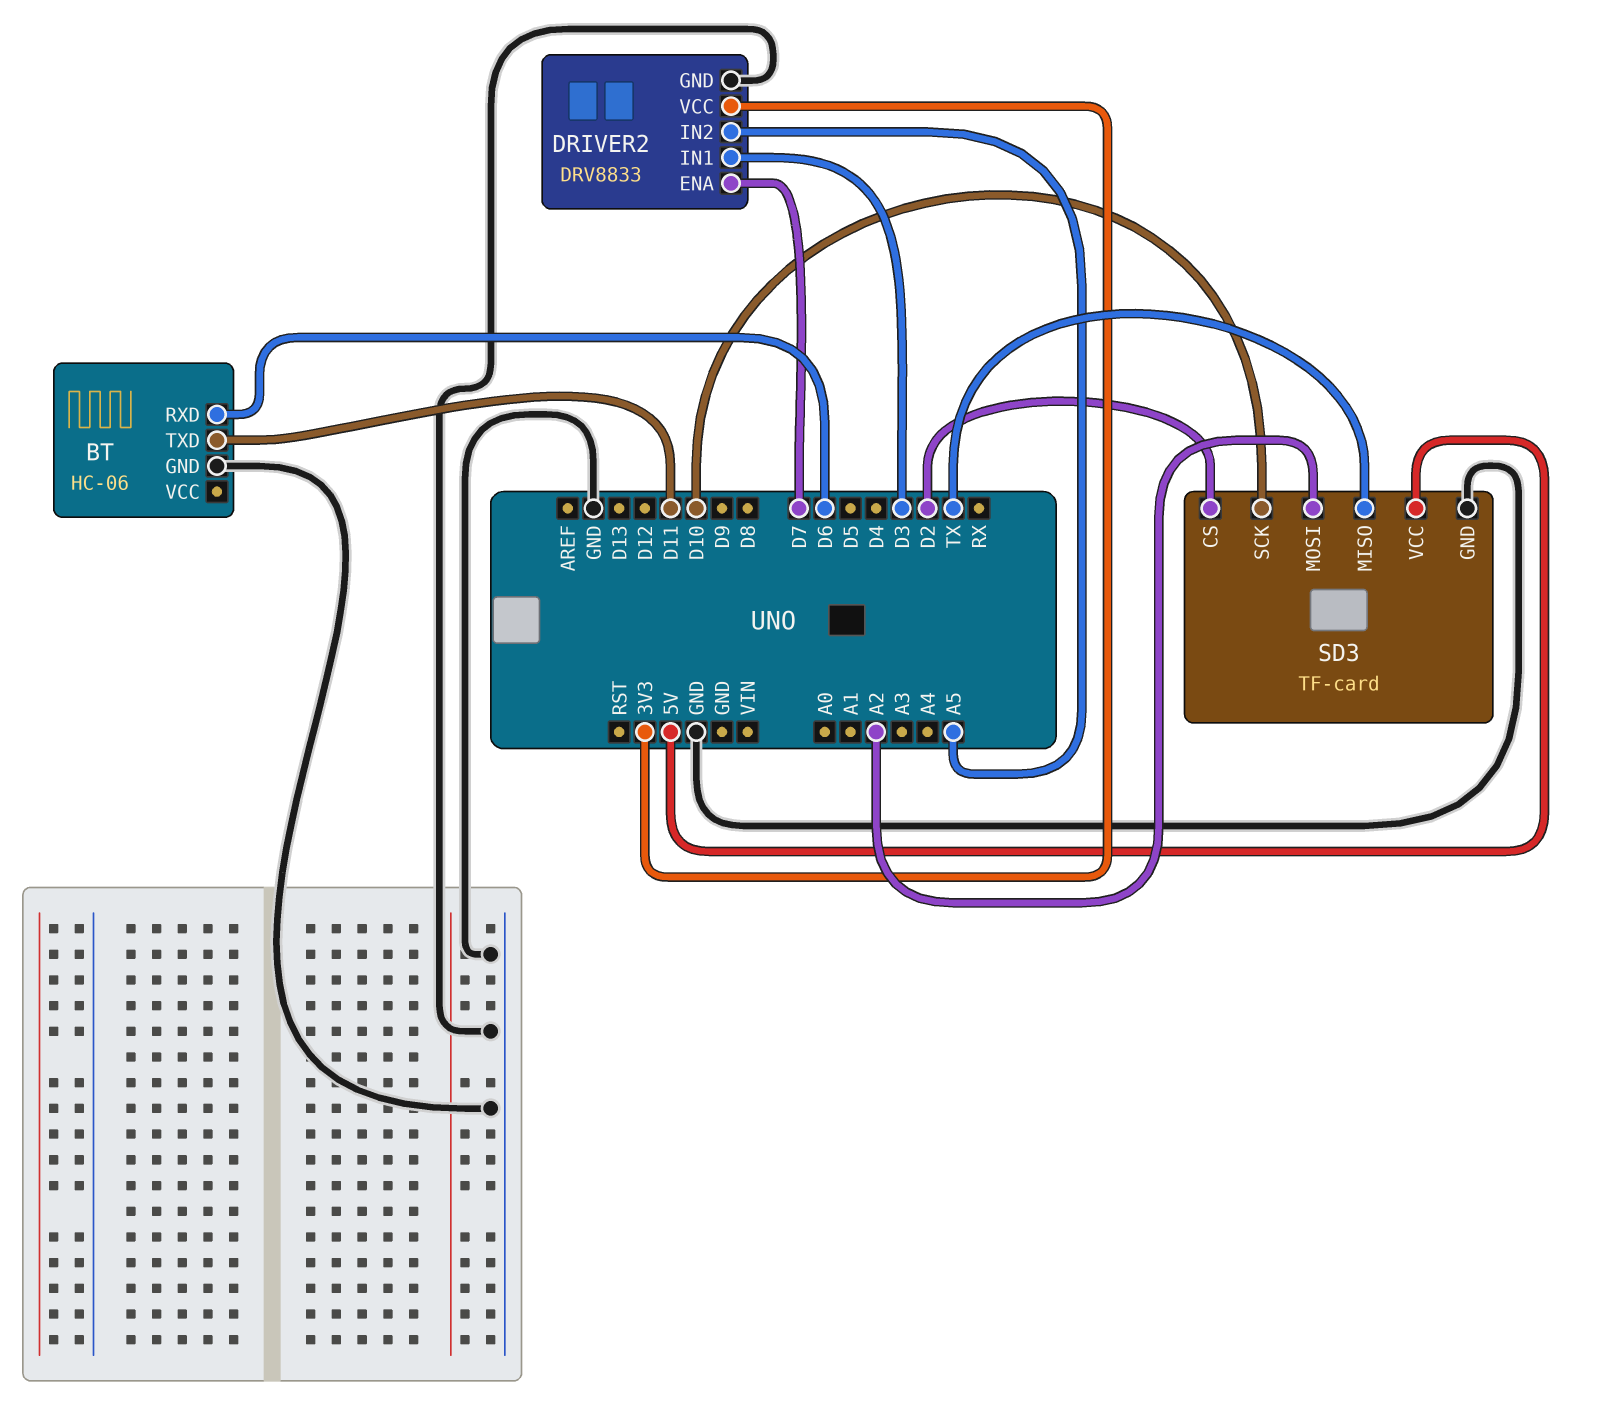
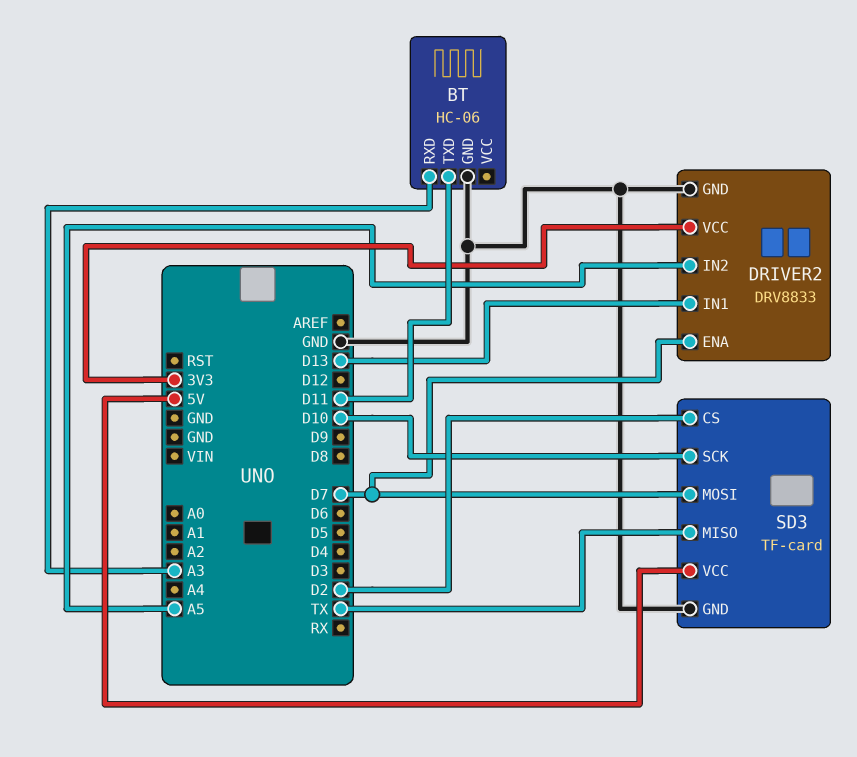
BT pin RXD: D6 -> A3
DRIVER2 pin IN1: D3 -> D13
SD3 pin MOSI: A2 -> D7

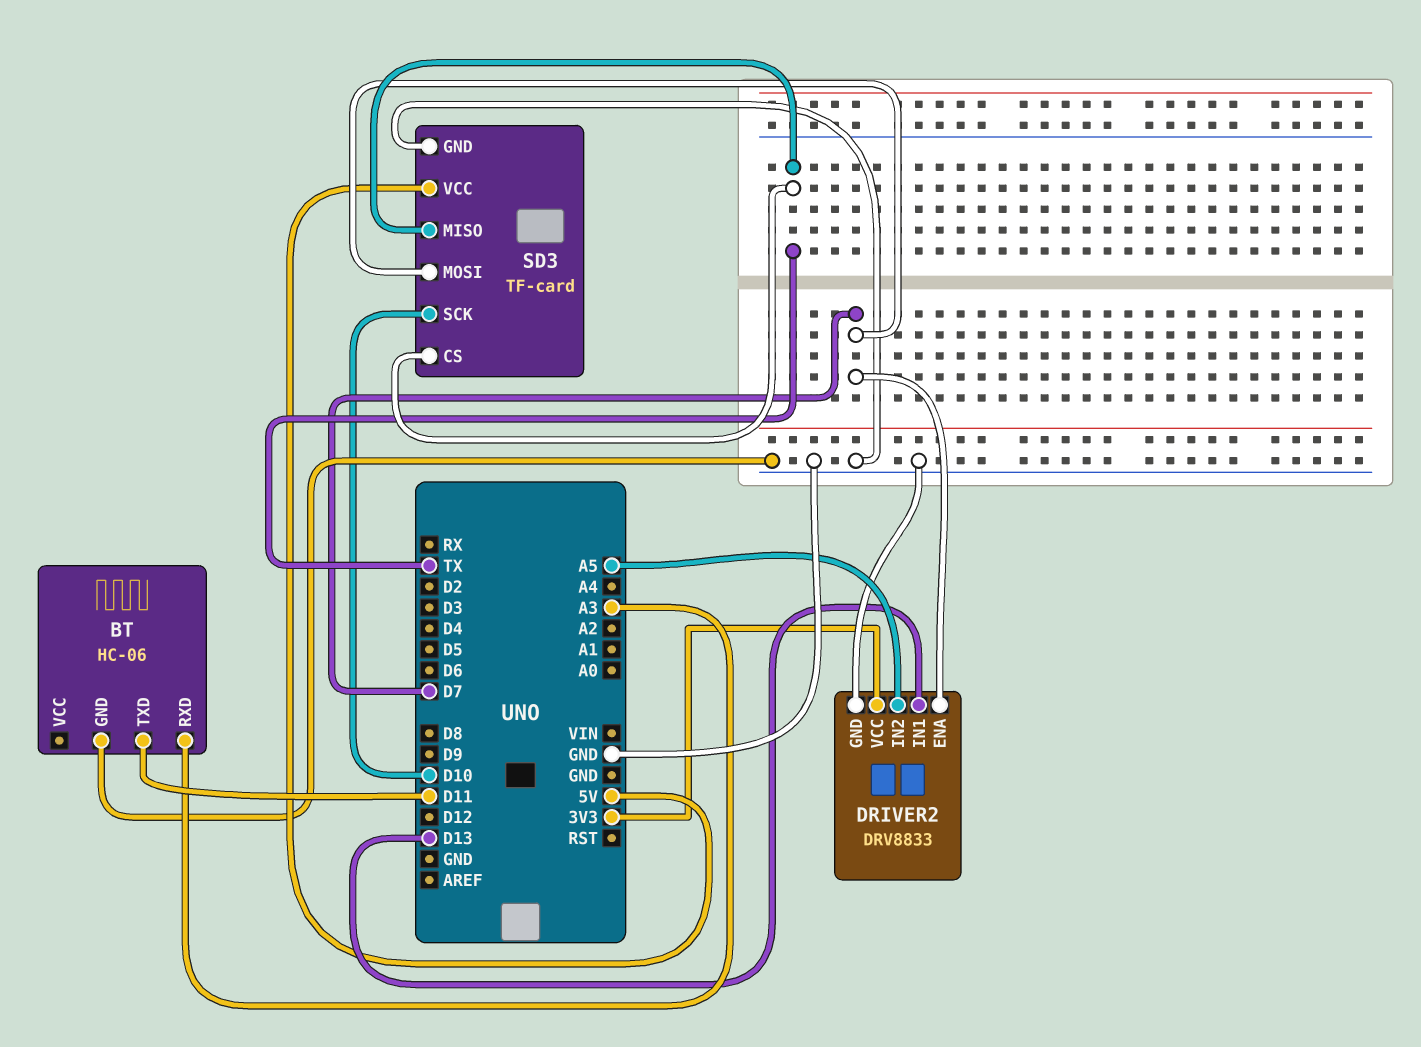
SD3 pin CS: D2 -> TX

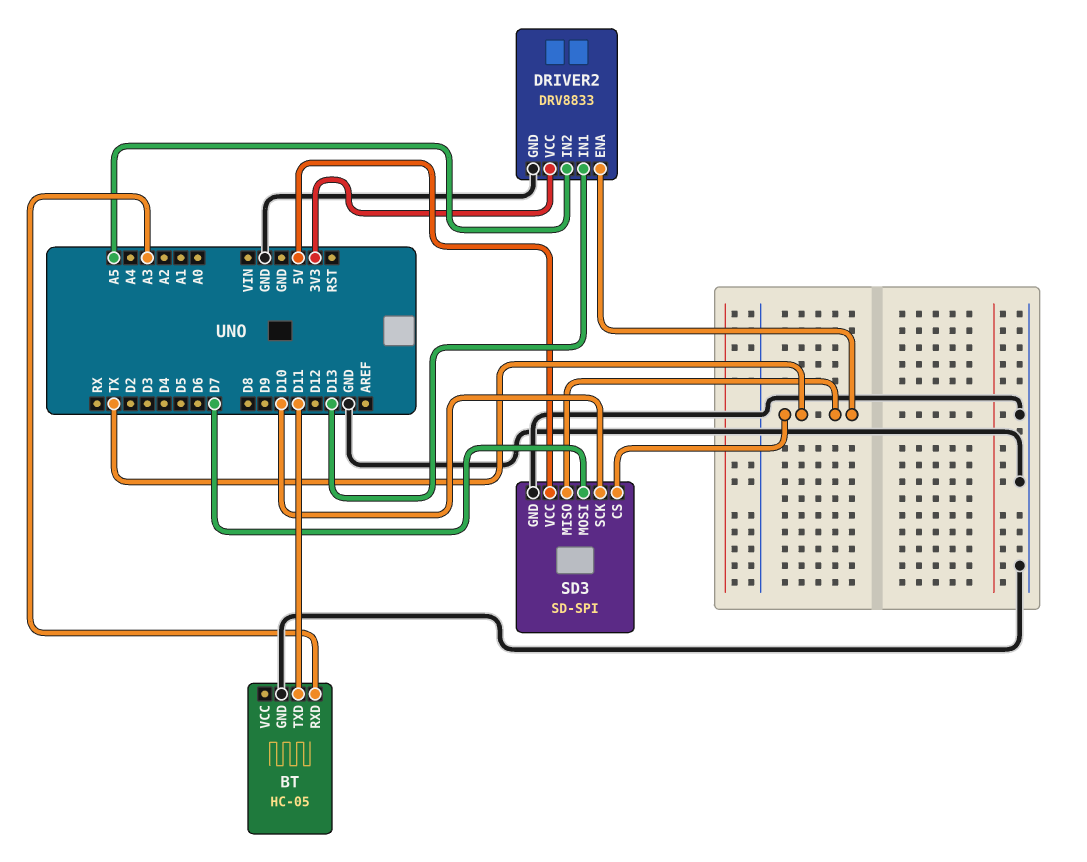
BT: HC-06 -> HC-05
DRIVER2 pin ENA: D7 -> TX
SD3: TF-card -> SD-SPI

